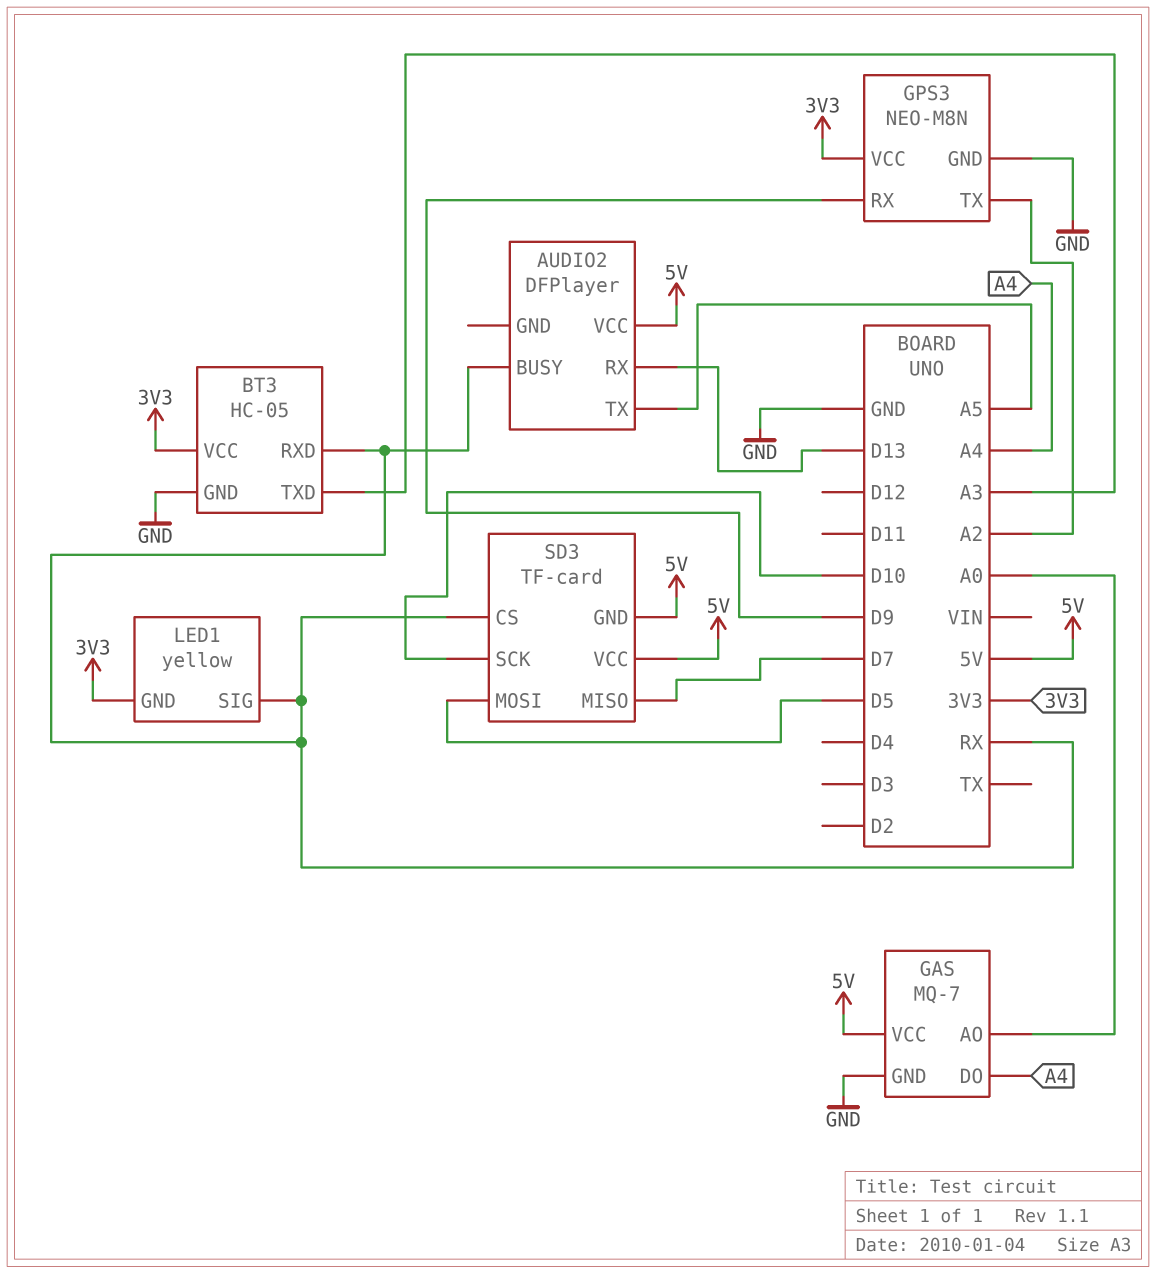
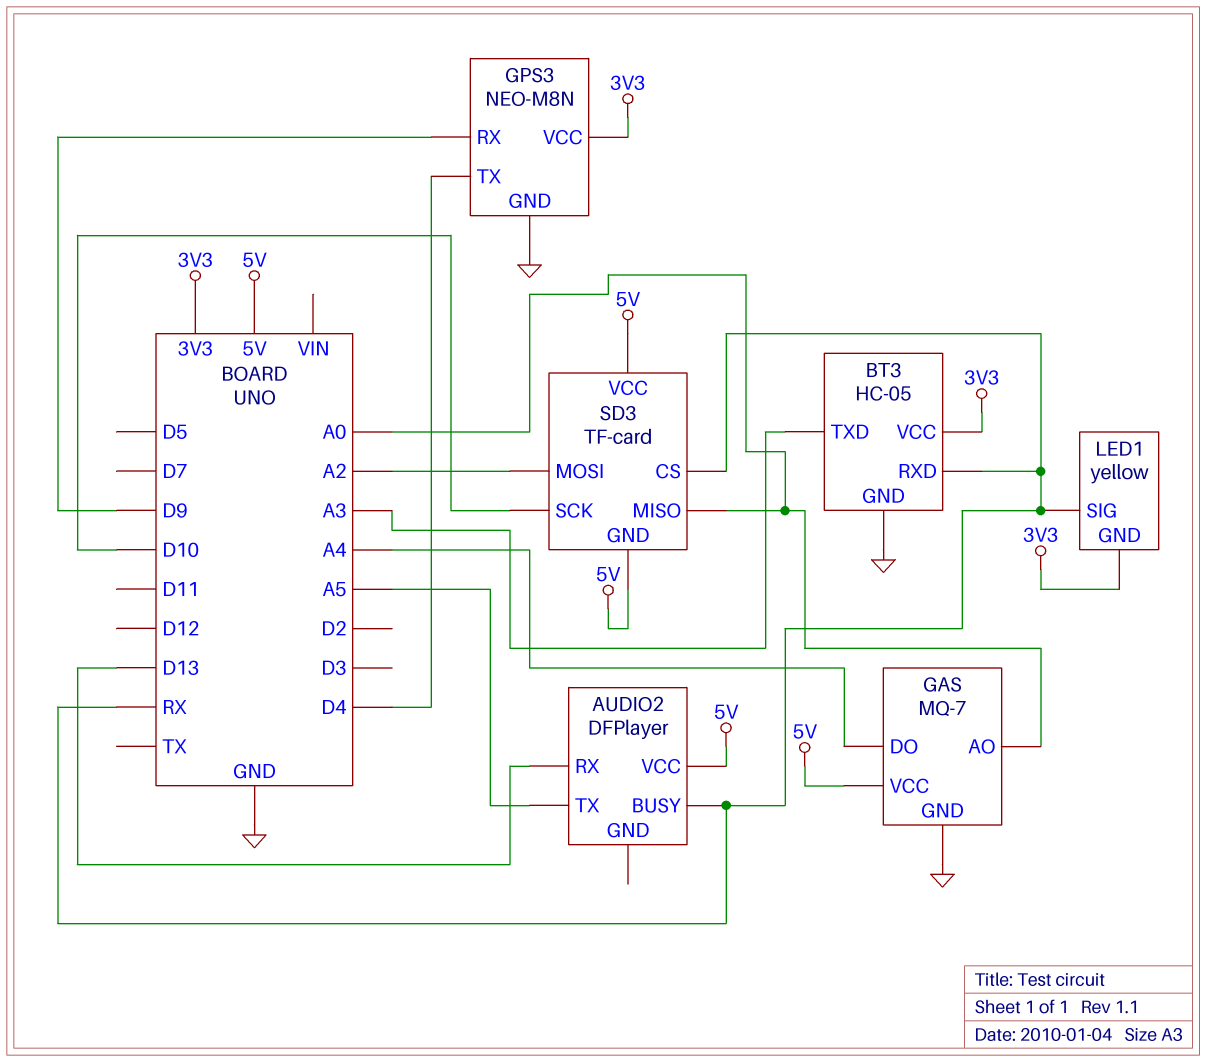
GPS3 pin TX: A2 -> D4
SD3 pin MISO: D7 -> A0
SD3 pin MOSI: D5 -> A2

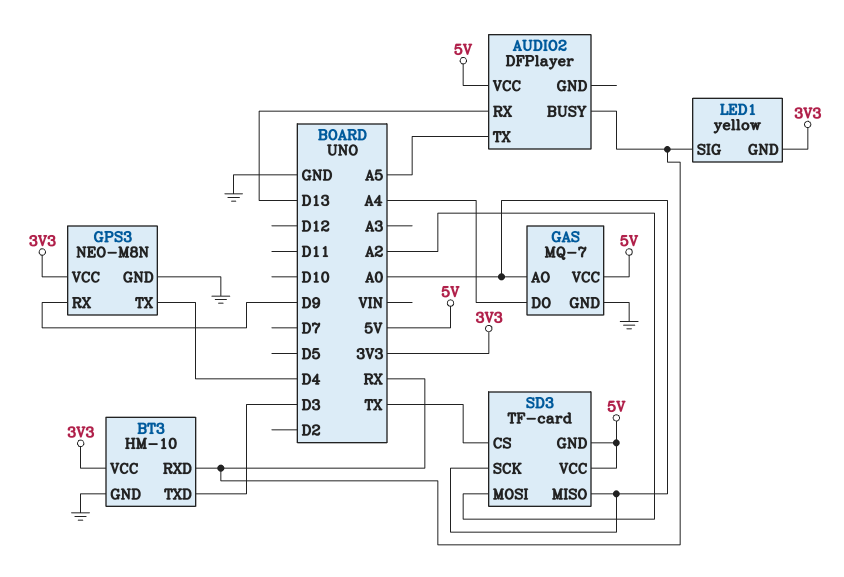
BT3: HC-05 -> HM-10
BT3 pin TXD: A3 -> D3
SD3 pin CS: RX -> TX
SD3 pin SCK: D10 -> A0

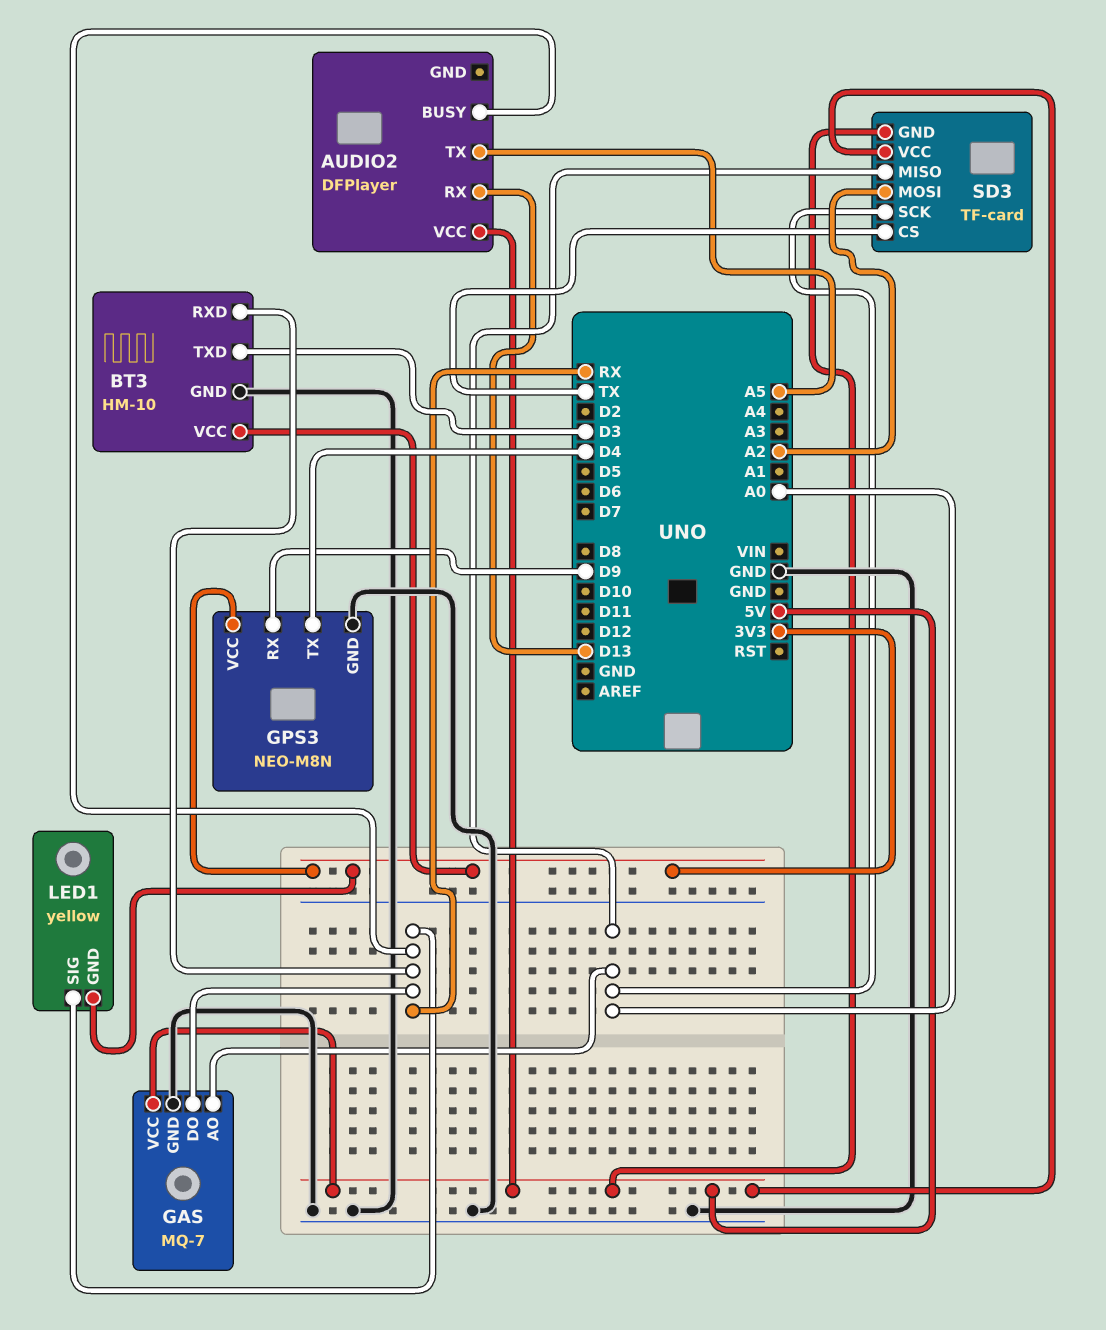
GAS pin DO: A4 -> RX

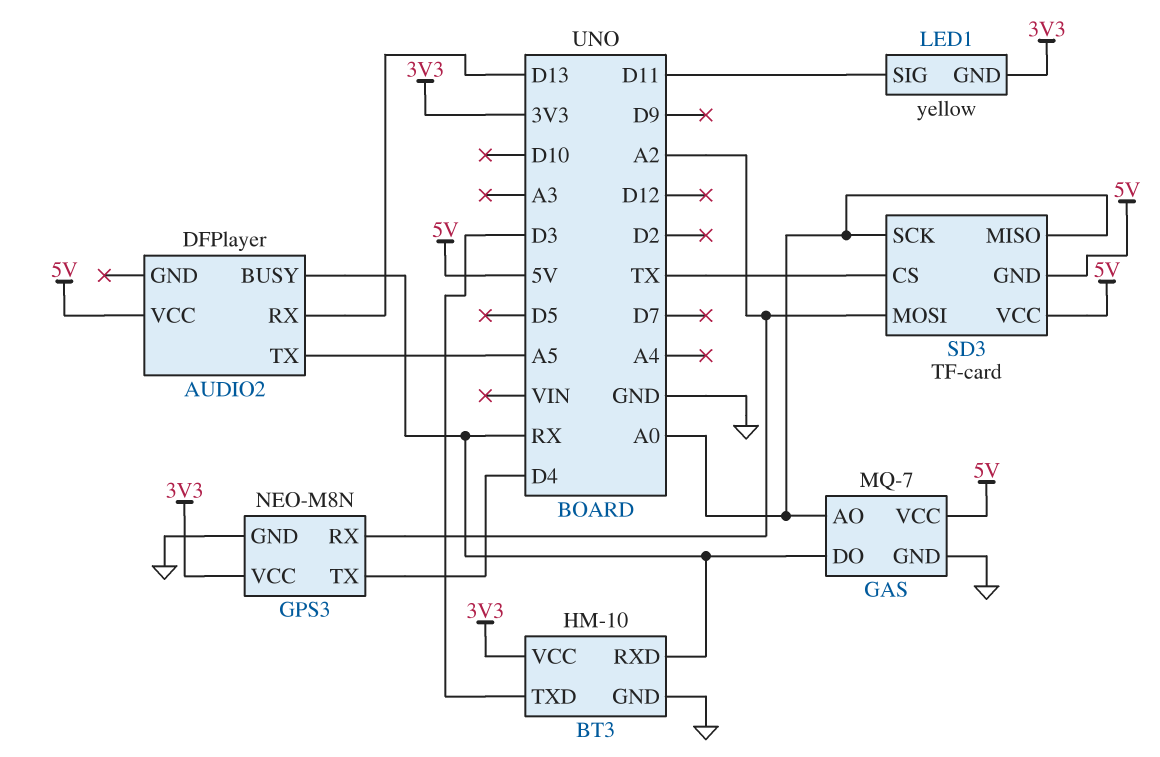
GPS3 pin RX: D9 -> A2
LED1 pin SIG: RX -> D11

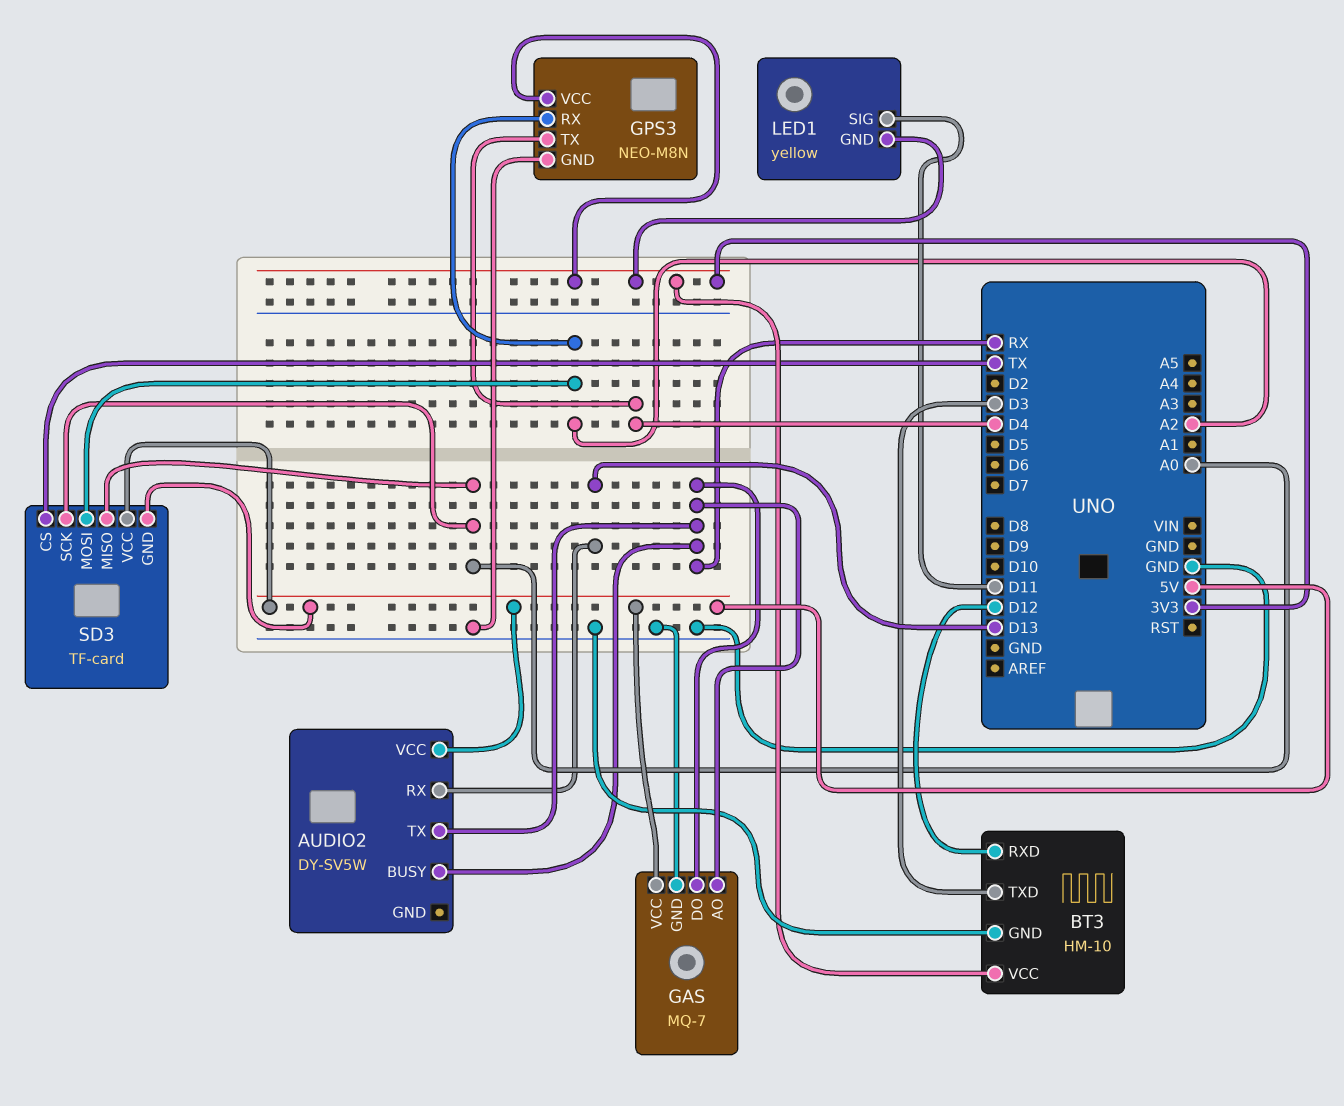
AUDIO2: DFPlayer -> DY-SV5W
AUDIO2 pin TX: A5 -> RX
BT3 pin RXD: RX -> D12
GAS pin AO: A0 -> RX

